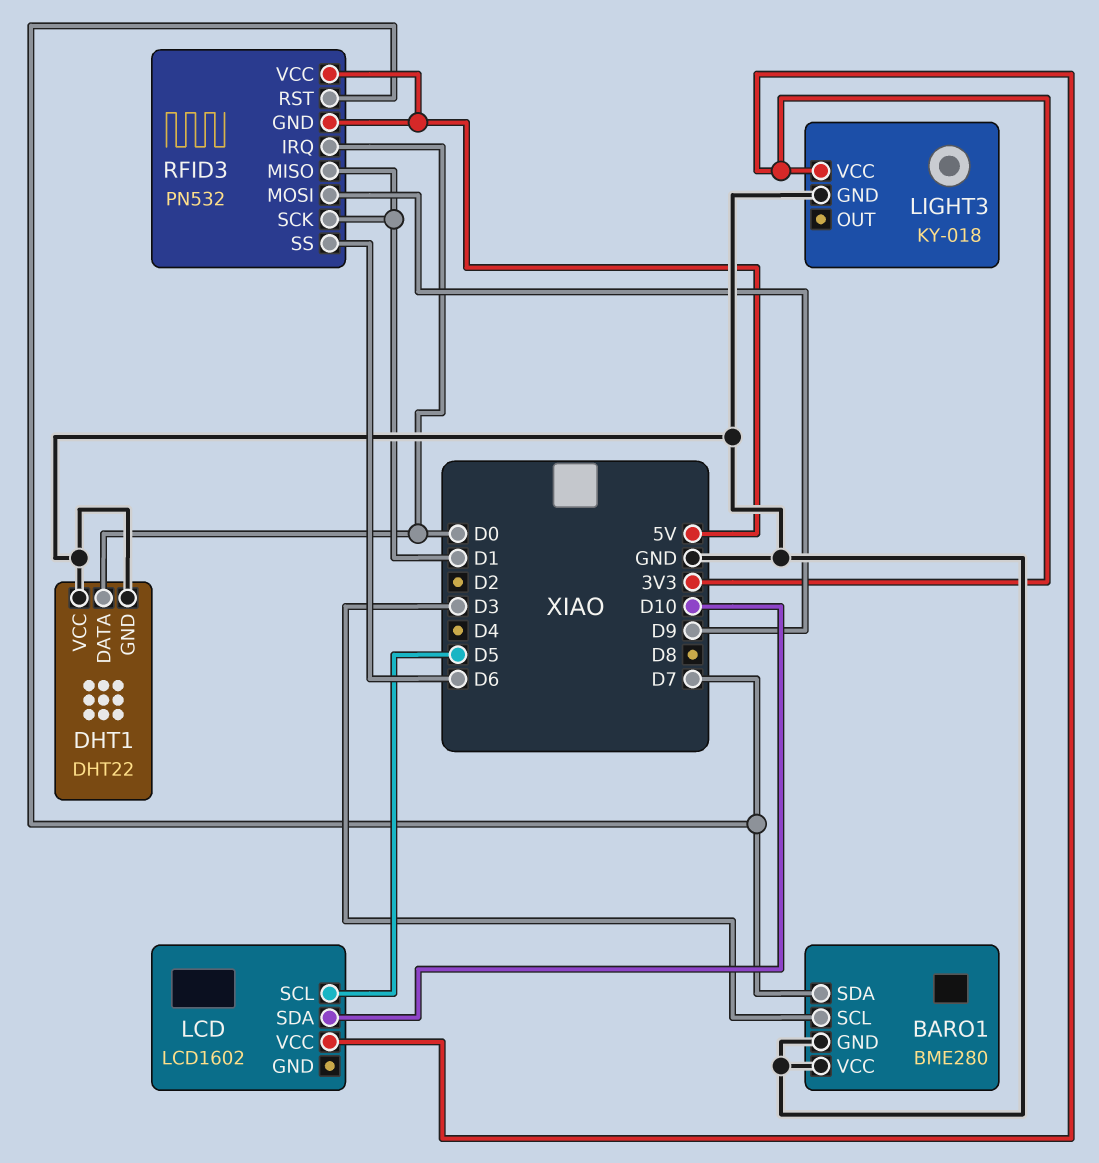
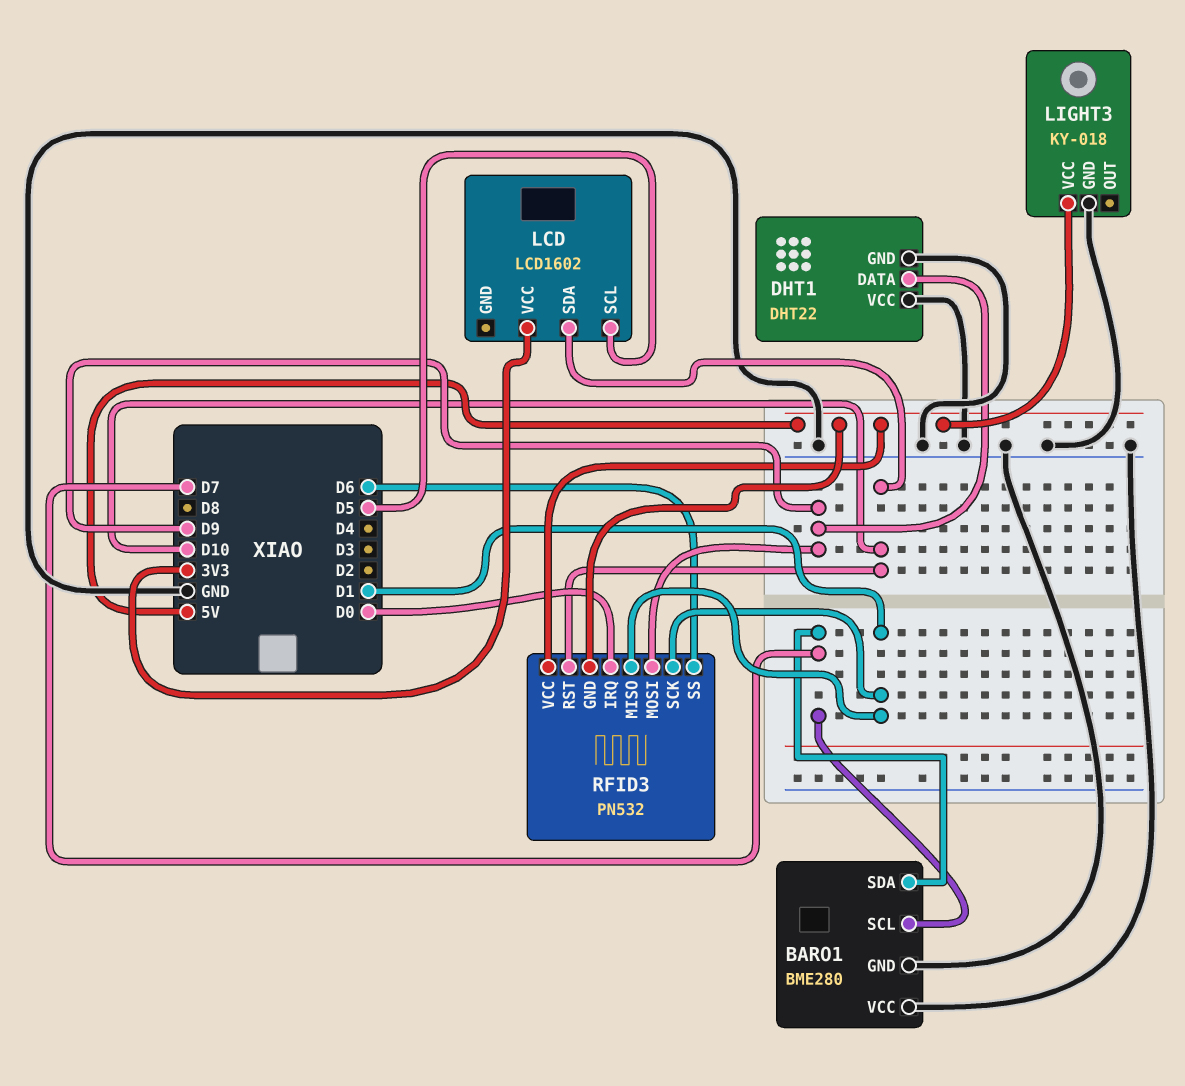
BARO1 pin SCL: D3 -> D7
DHT1 pin DATA: D0 -> D9
LIGHT3 pin VCC: 3V3 -> 5V
RFID3 pin RST: D7 -> D10

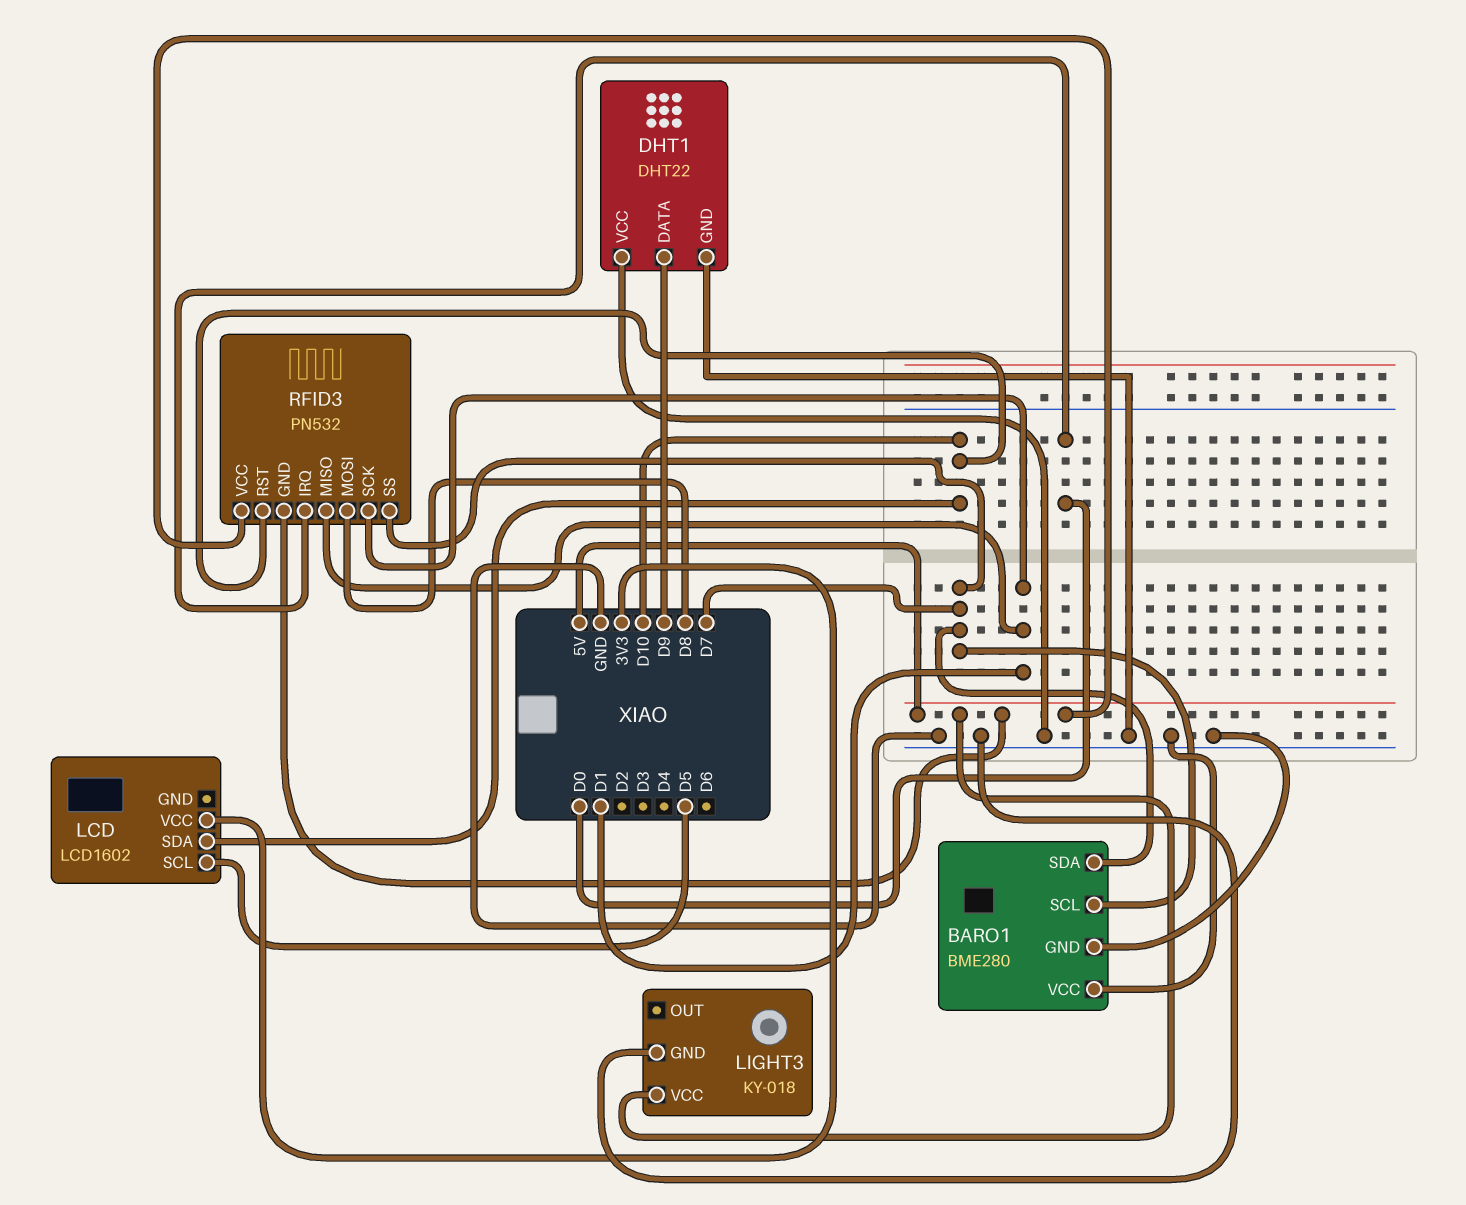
RFID3 pin MOSI: D9 -> D8
RFID3 pin SS: D6 -> D7

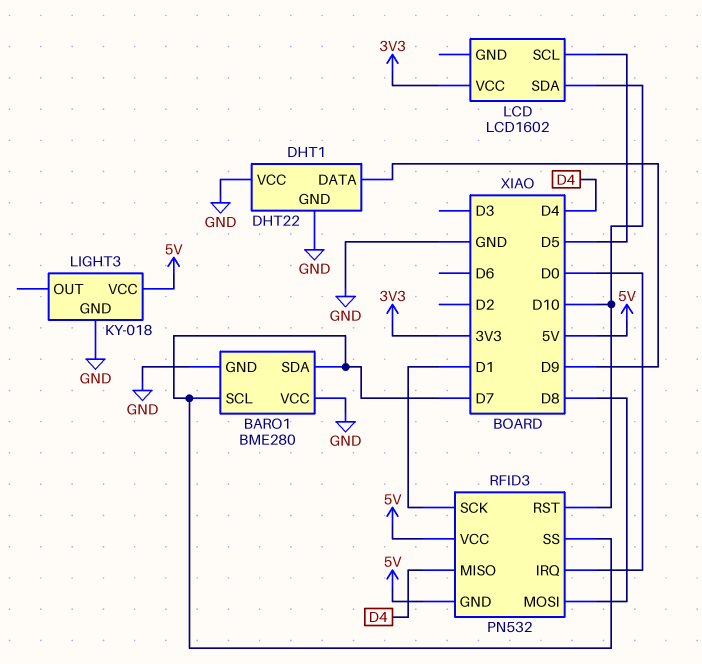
RFID3 pin MISO: D1 -> D4

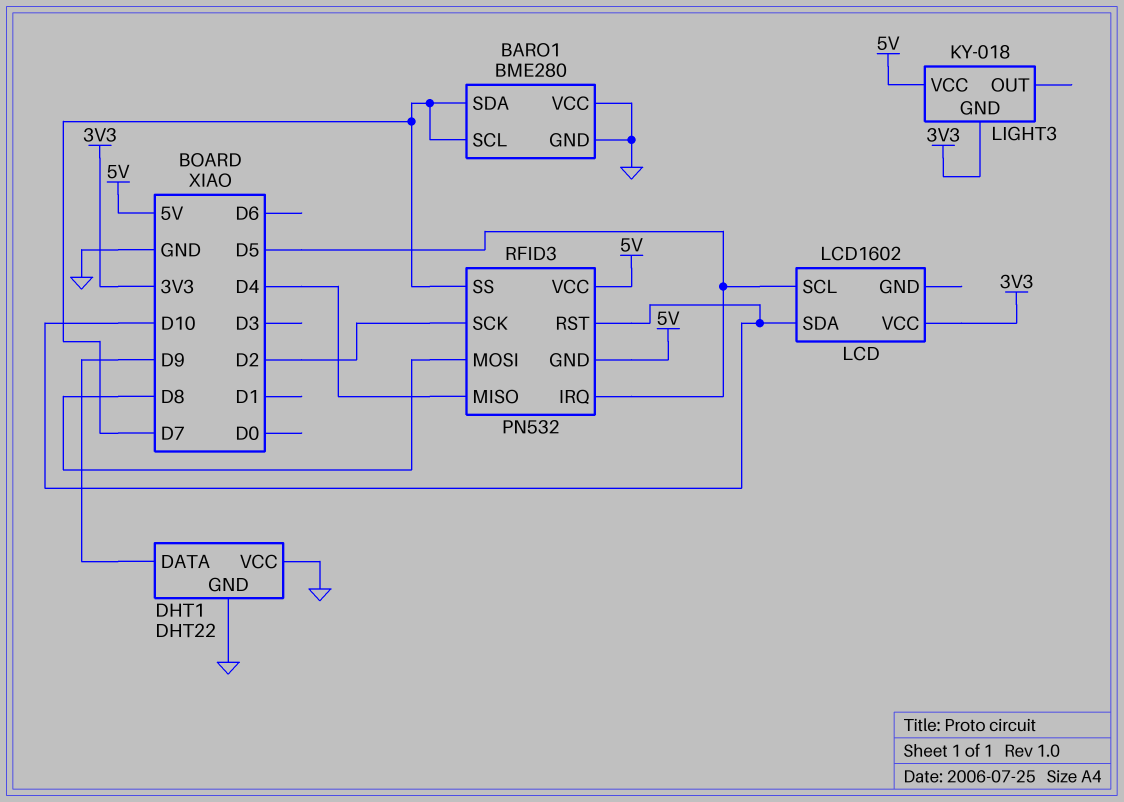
LIGHT3 pin GND: GND -> 3V3
RFID3 pin IRQ: D0 -> D5
RFID3 pin SCK: D1 -> D2

